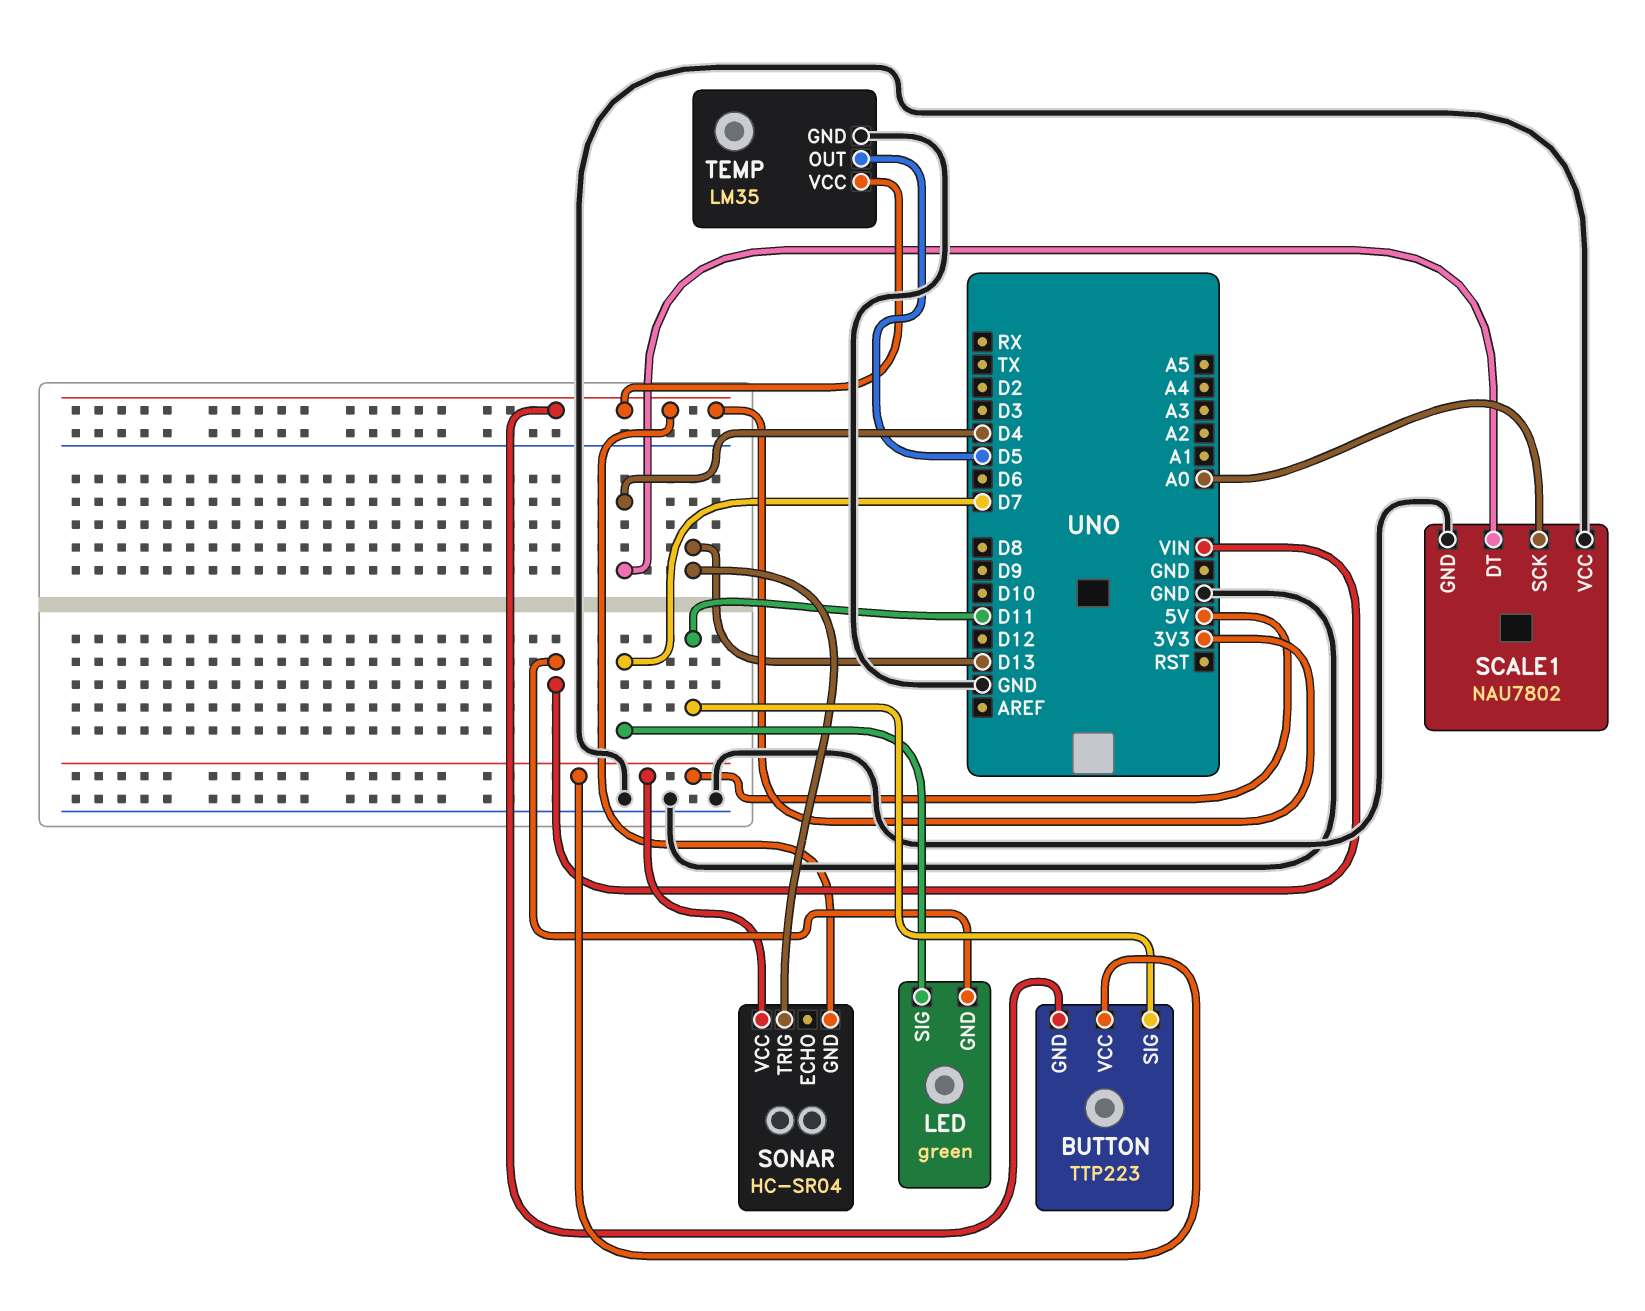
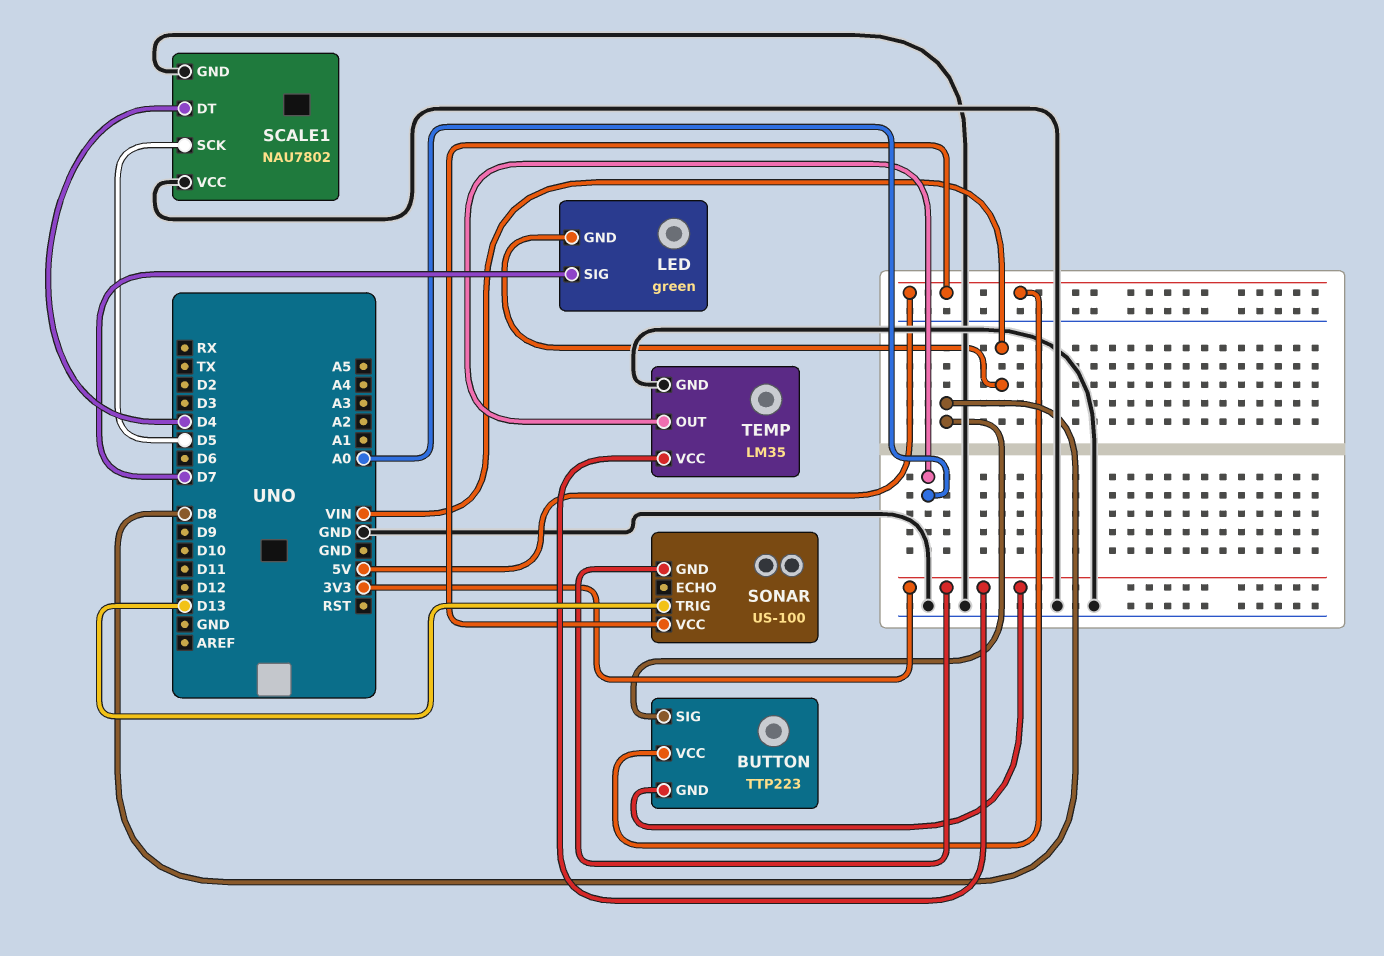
BUTTON pin SIG: D11 -> D8
SCALE1 pin SCK: A0 -> D5
SONAR: HC-SR04 -> US-100
TEMP pin OUT: D5 -> A0

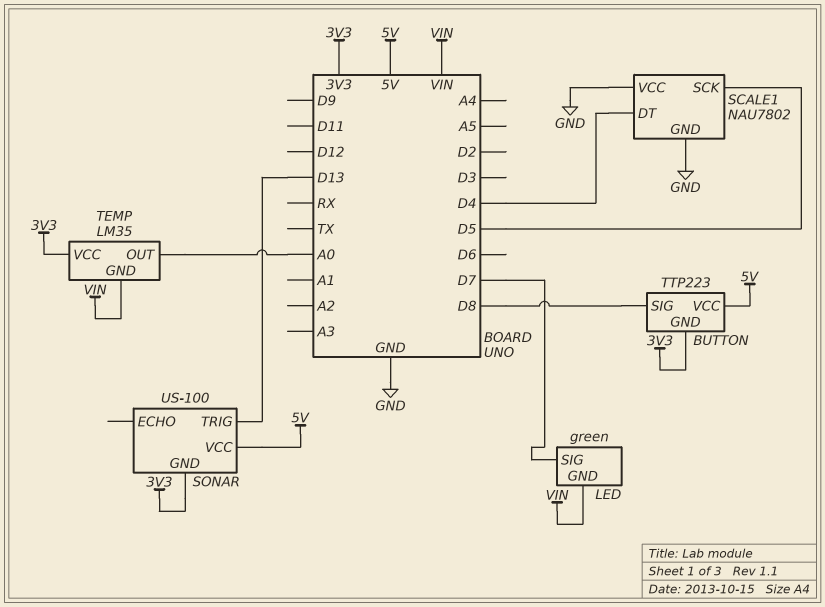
TEMP pin GND: GND -> VIN

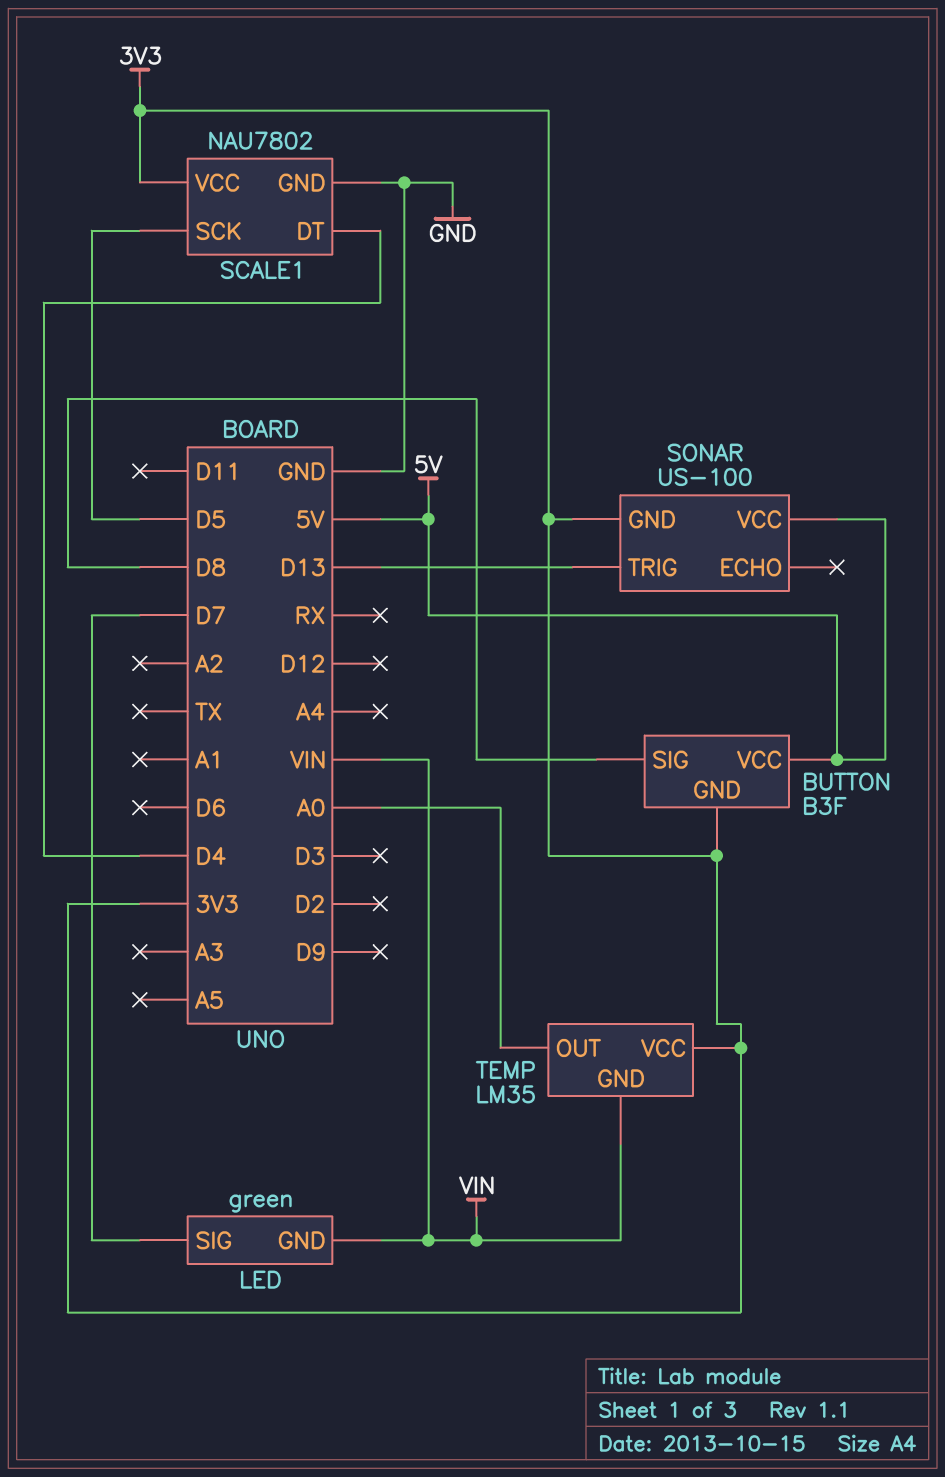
BUTTON: TTP223 -> B3F
SCALE1 pin VCC: GND -> 3V3

